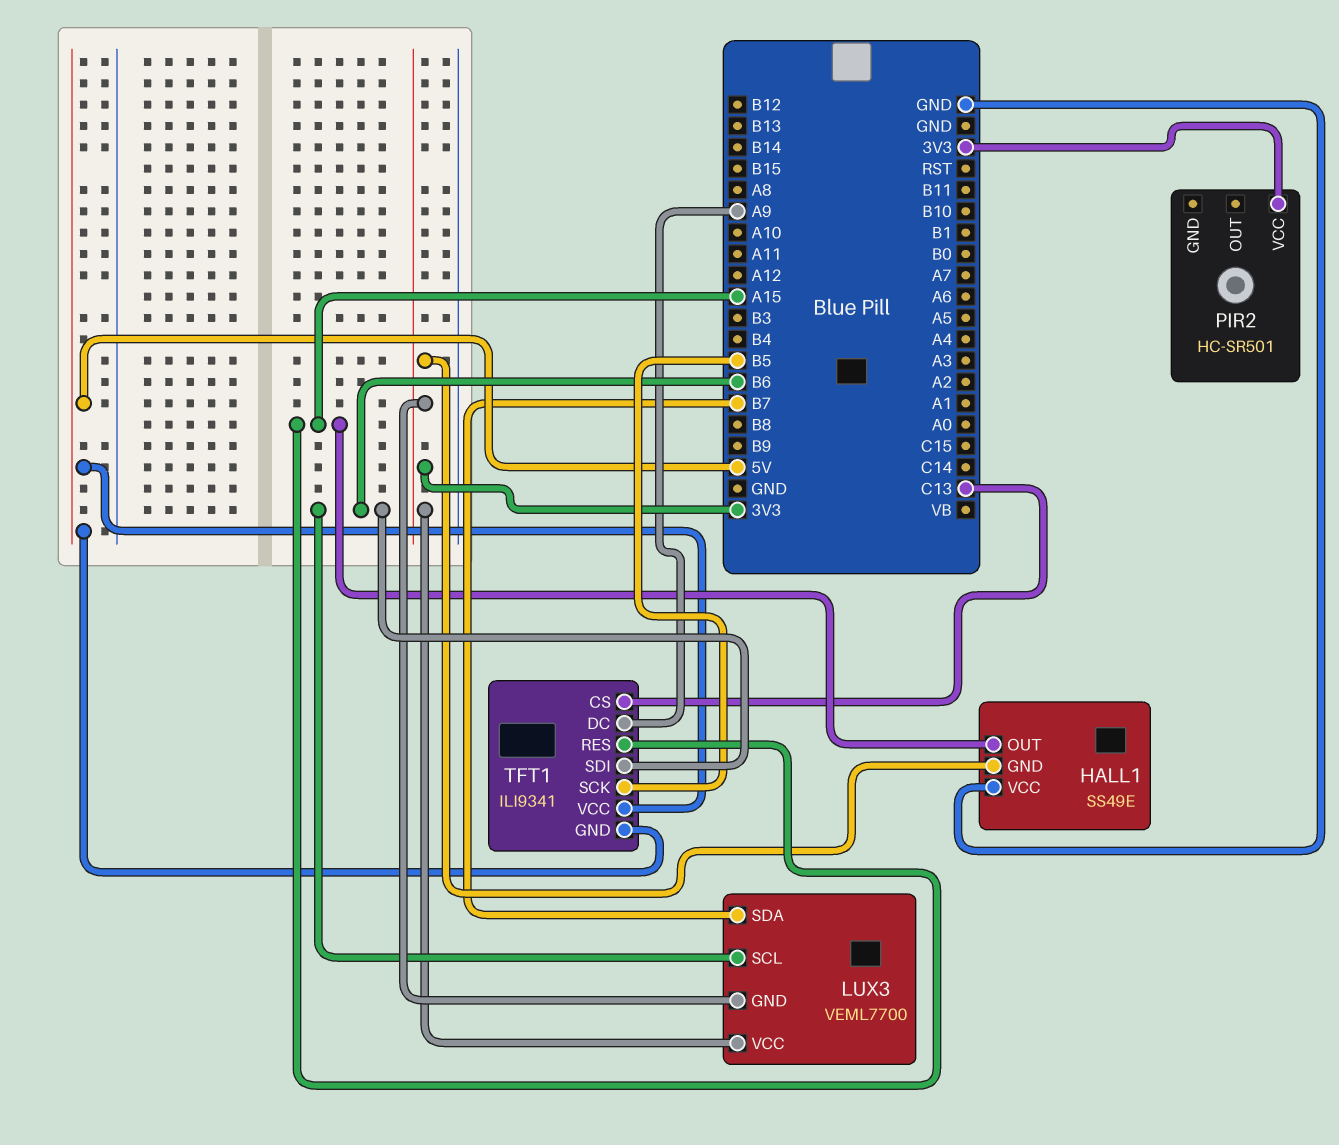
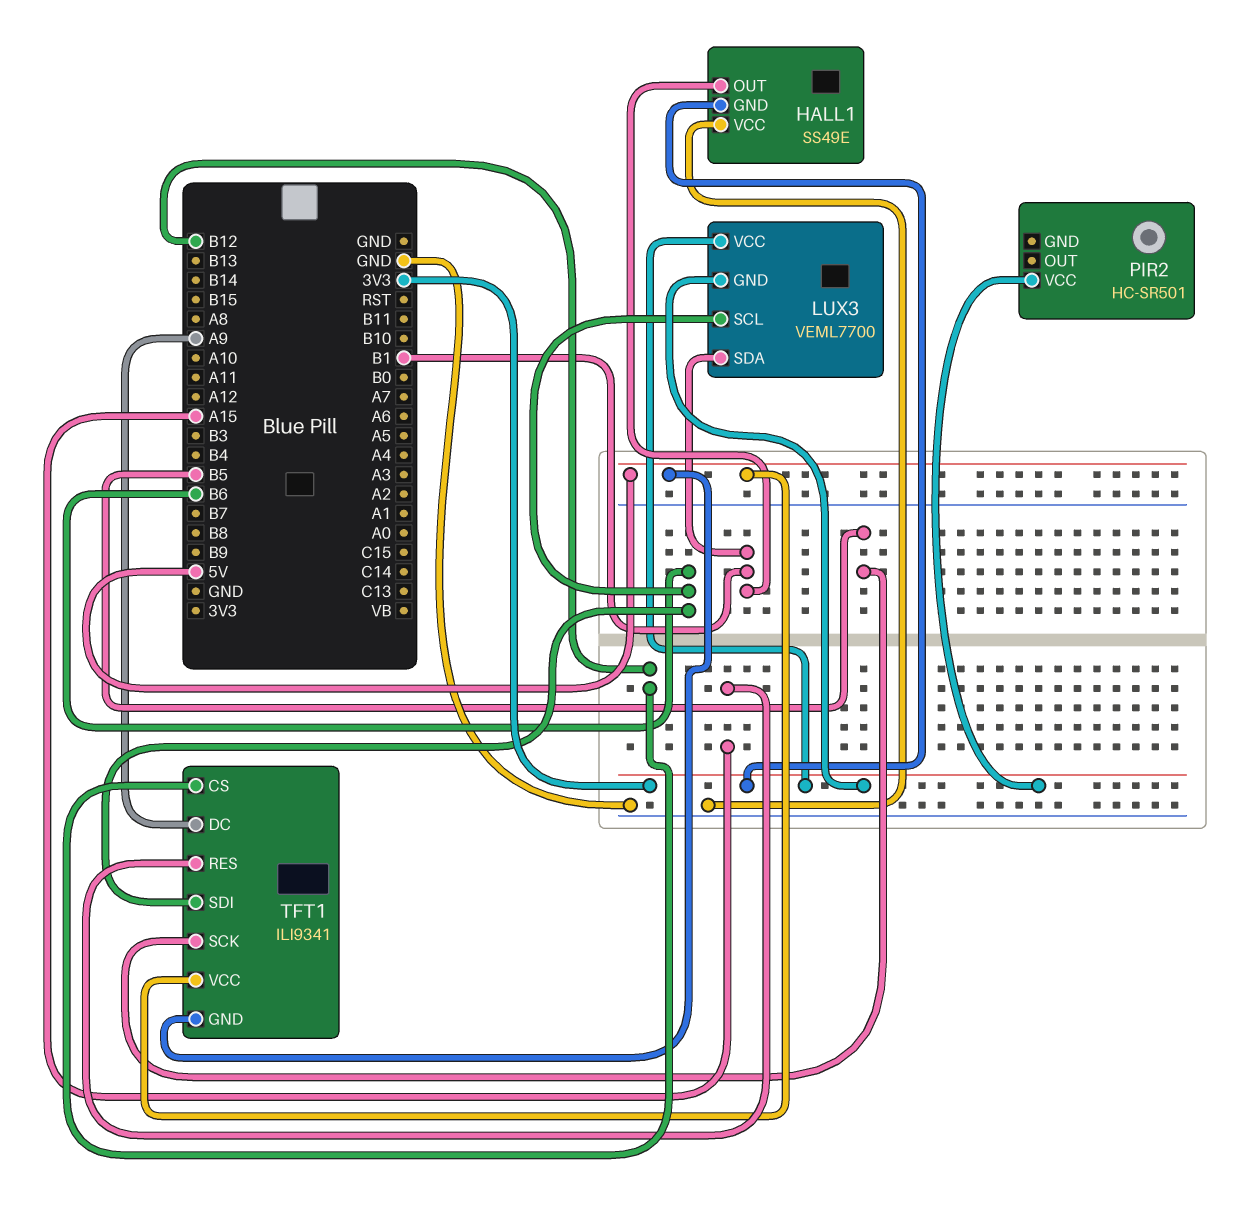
HALL1 pin OUT: A15 -> B1
LUX3 pin SDA: B7 -> B1
TFT1 pin CS: C13 -> B12

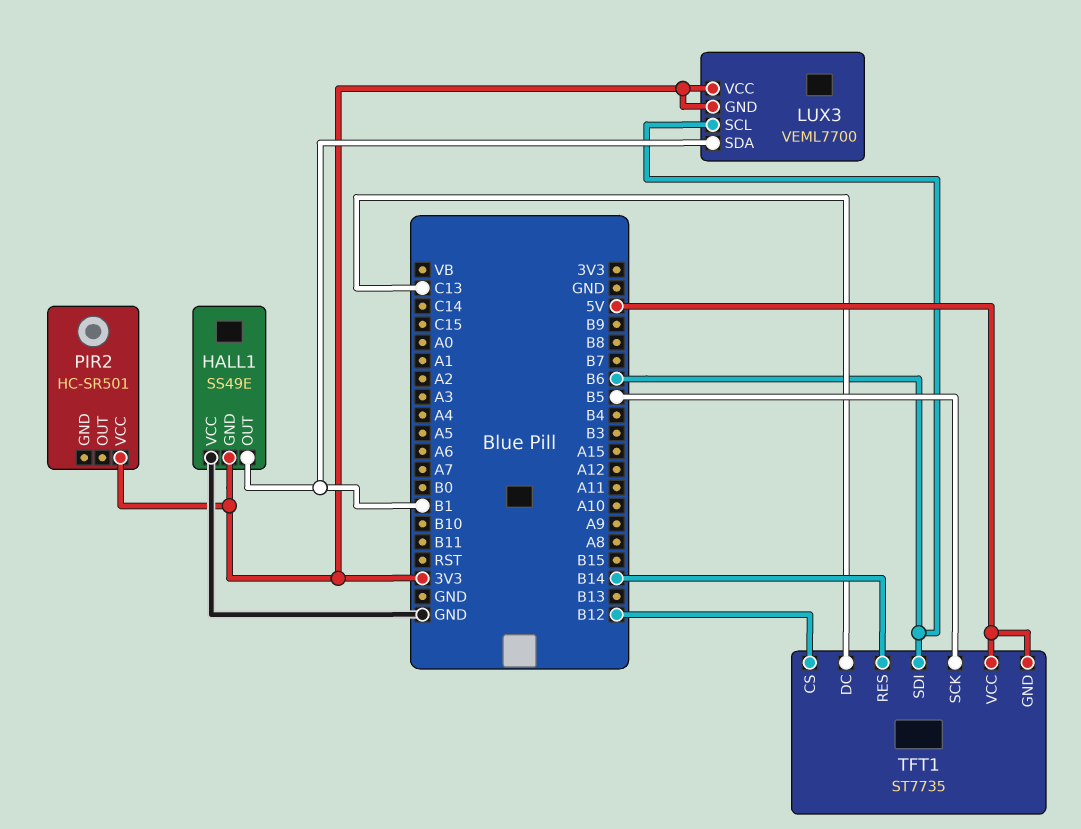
TFT1: ILI9341 -> ST7735
TFT1 pin DC: A9 -> C13
TFT1 pin RES: A15 -> B14

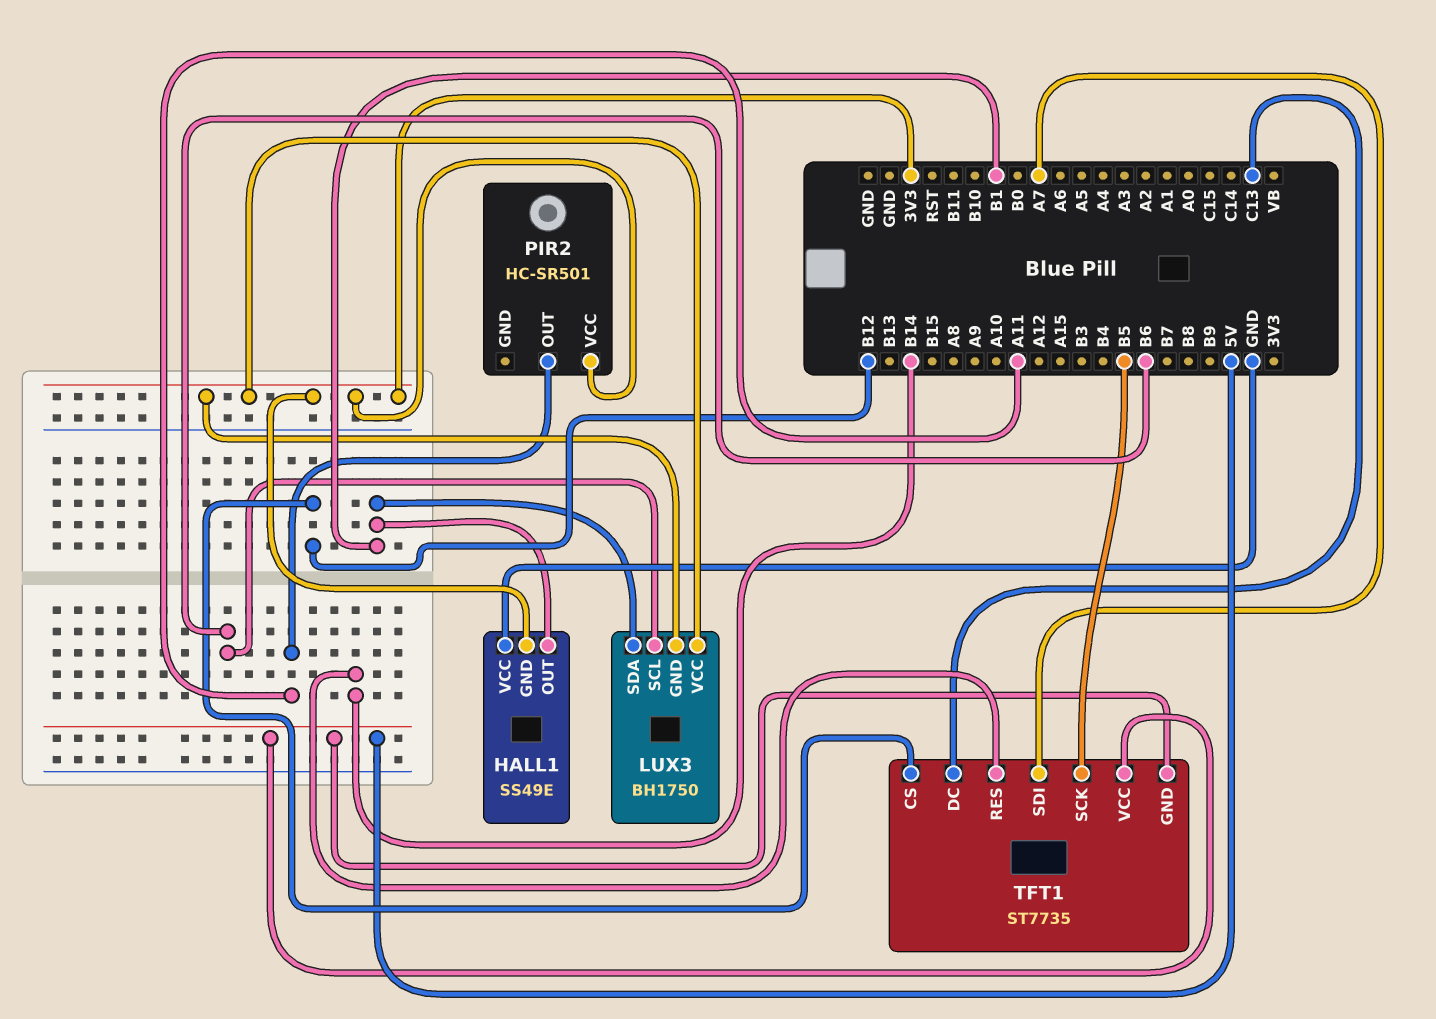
LUX3: VEML7700 -> BH1750
PIR2 pin OUT: none -> A11
TFT1 pin SDI: B6 -> A7

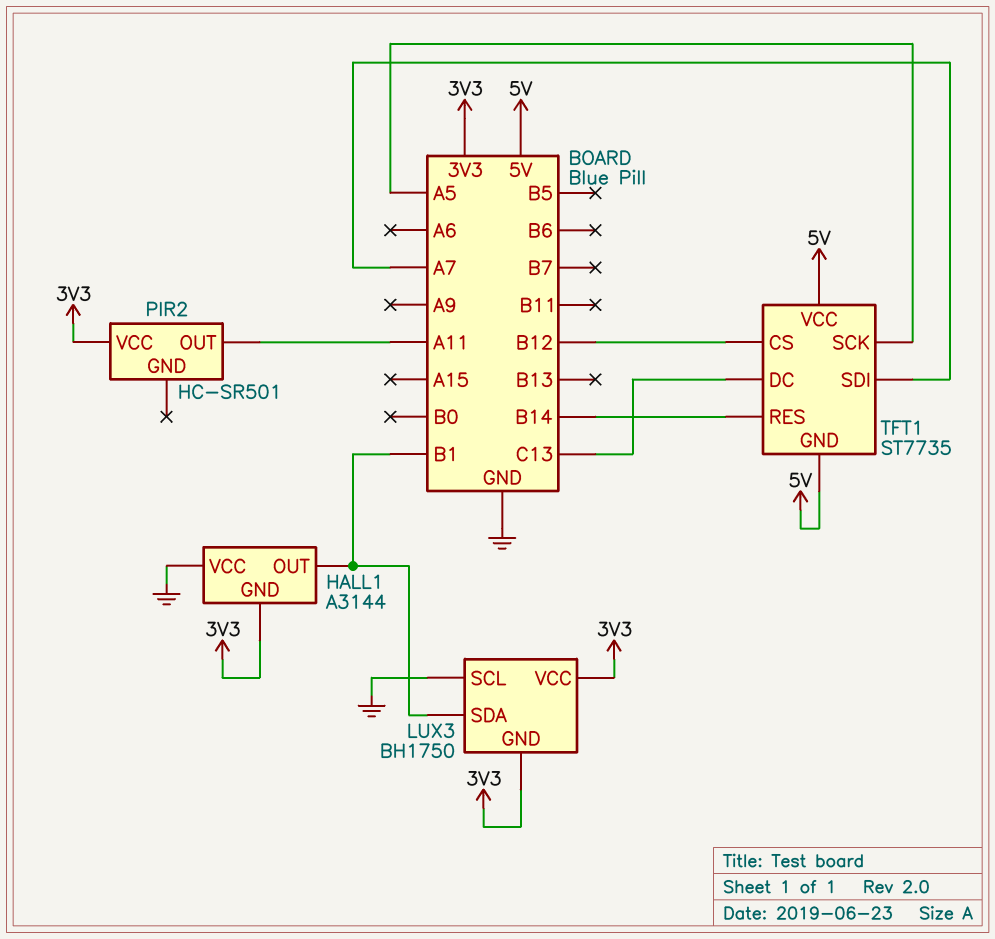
HALL1: SS49E -> A3144
LUX3 pin SCL: B6 -> GND
TFT1 pin SCK: B5 -> A5

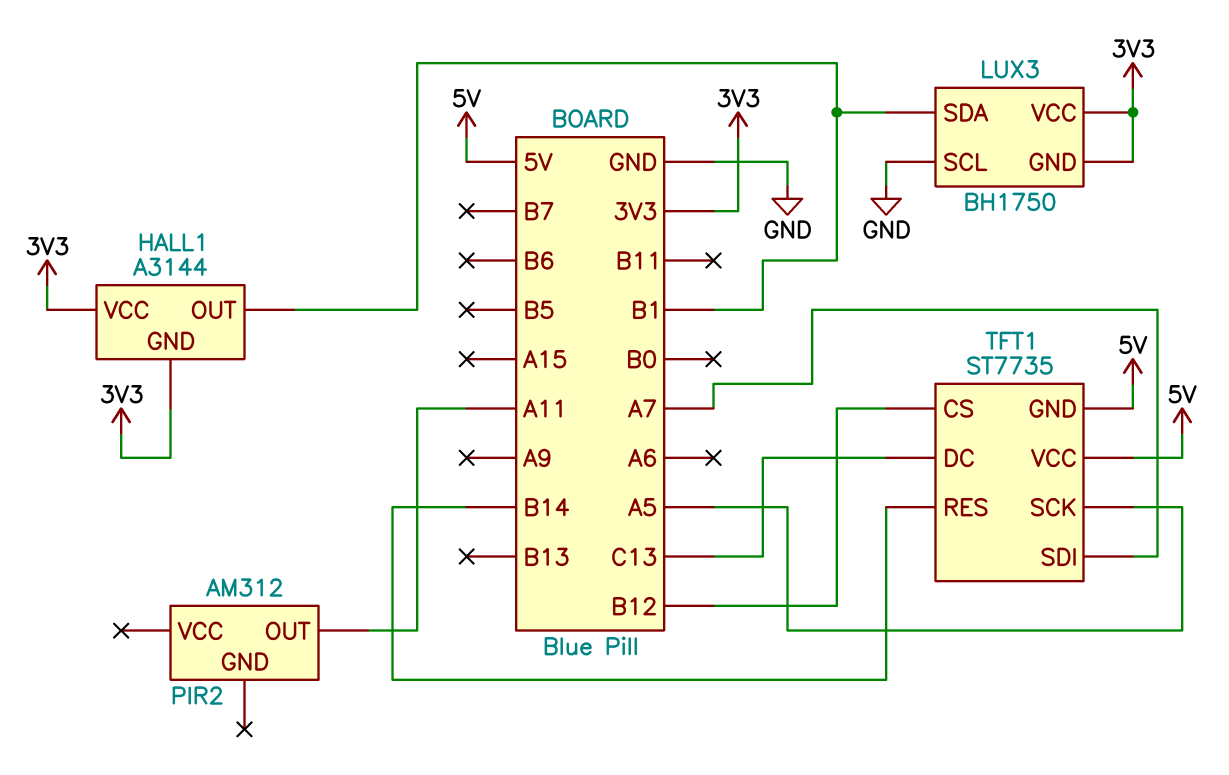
HALL1 pin VCC: GND -> 3V3
PIR2: HC-SR501 -> AM312
PIR2 pin VCC: 3V3 -> none

